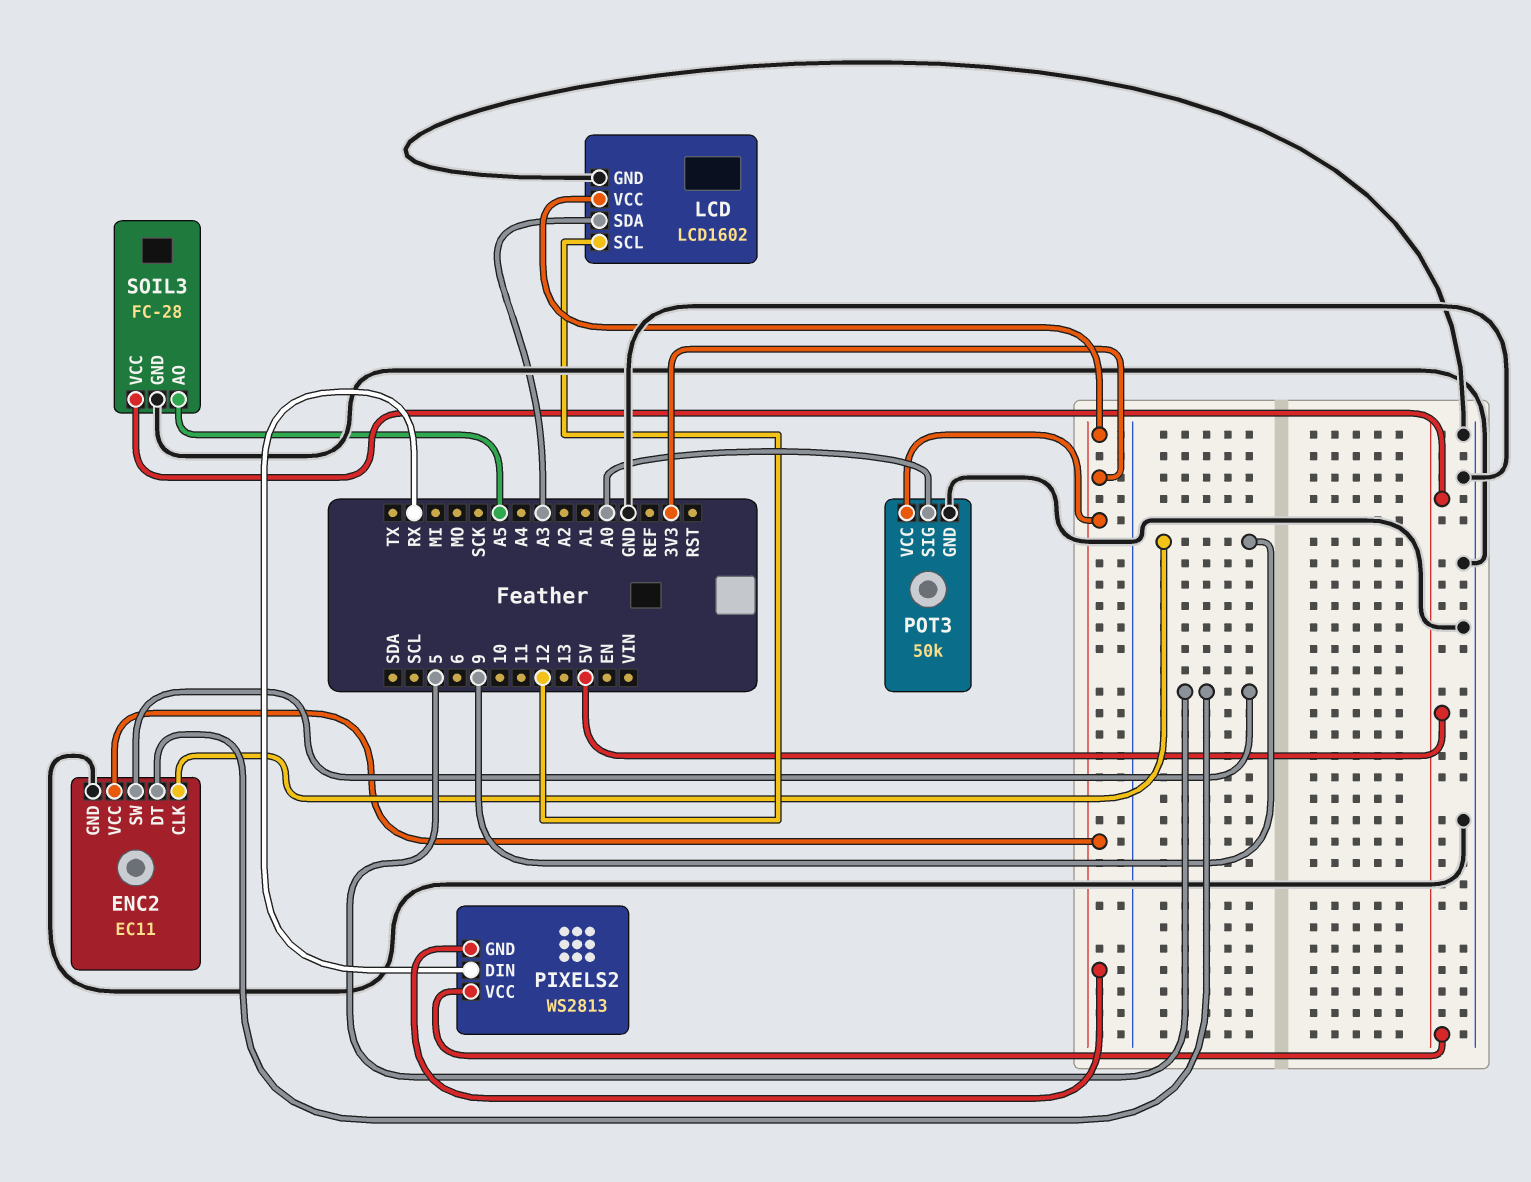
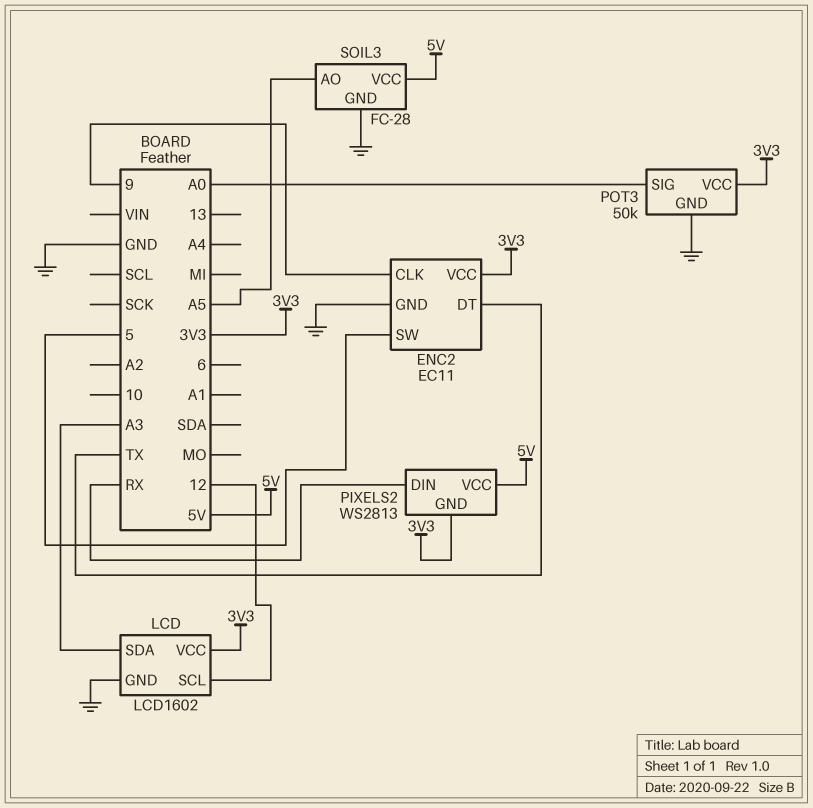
ENC2 pin DT: 5 -> TX

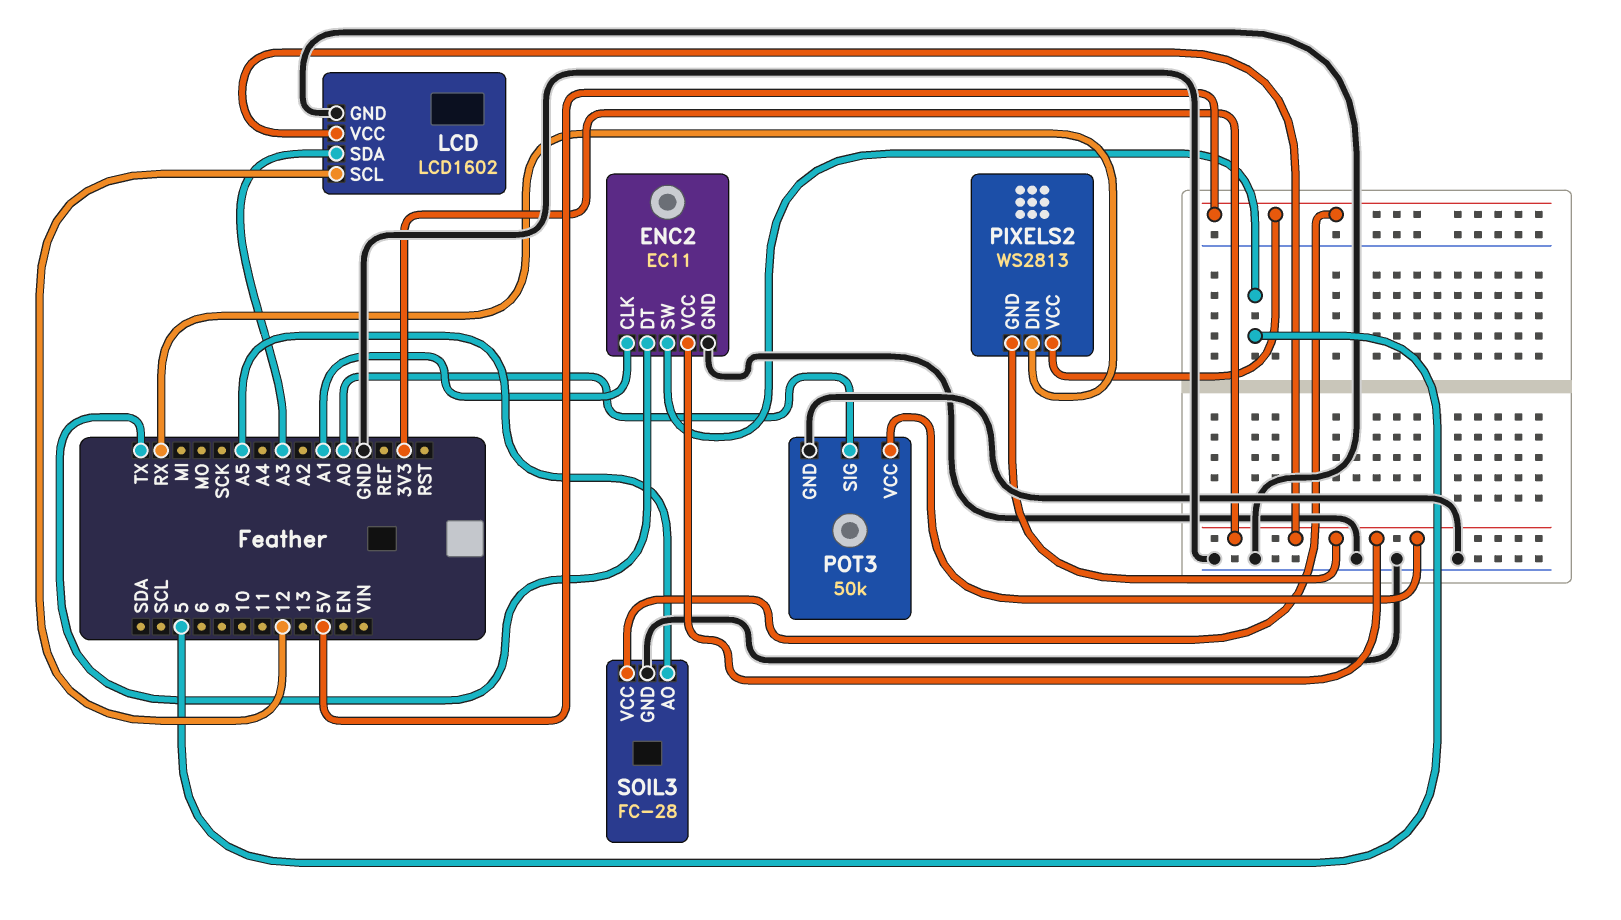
ENC2 pin CLK: 9 -> A1

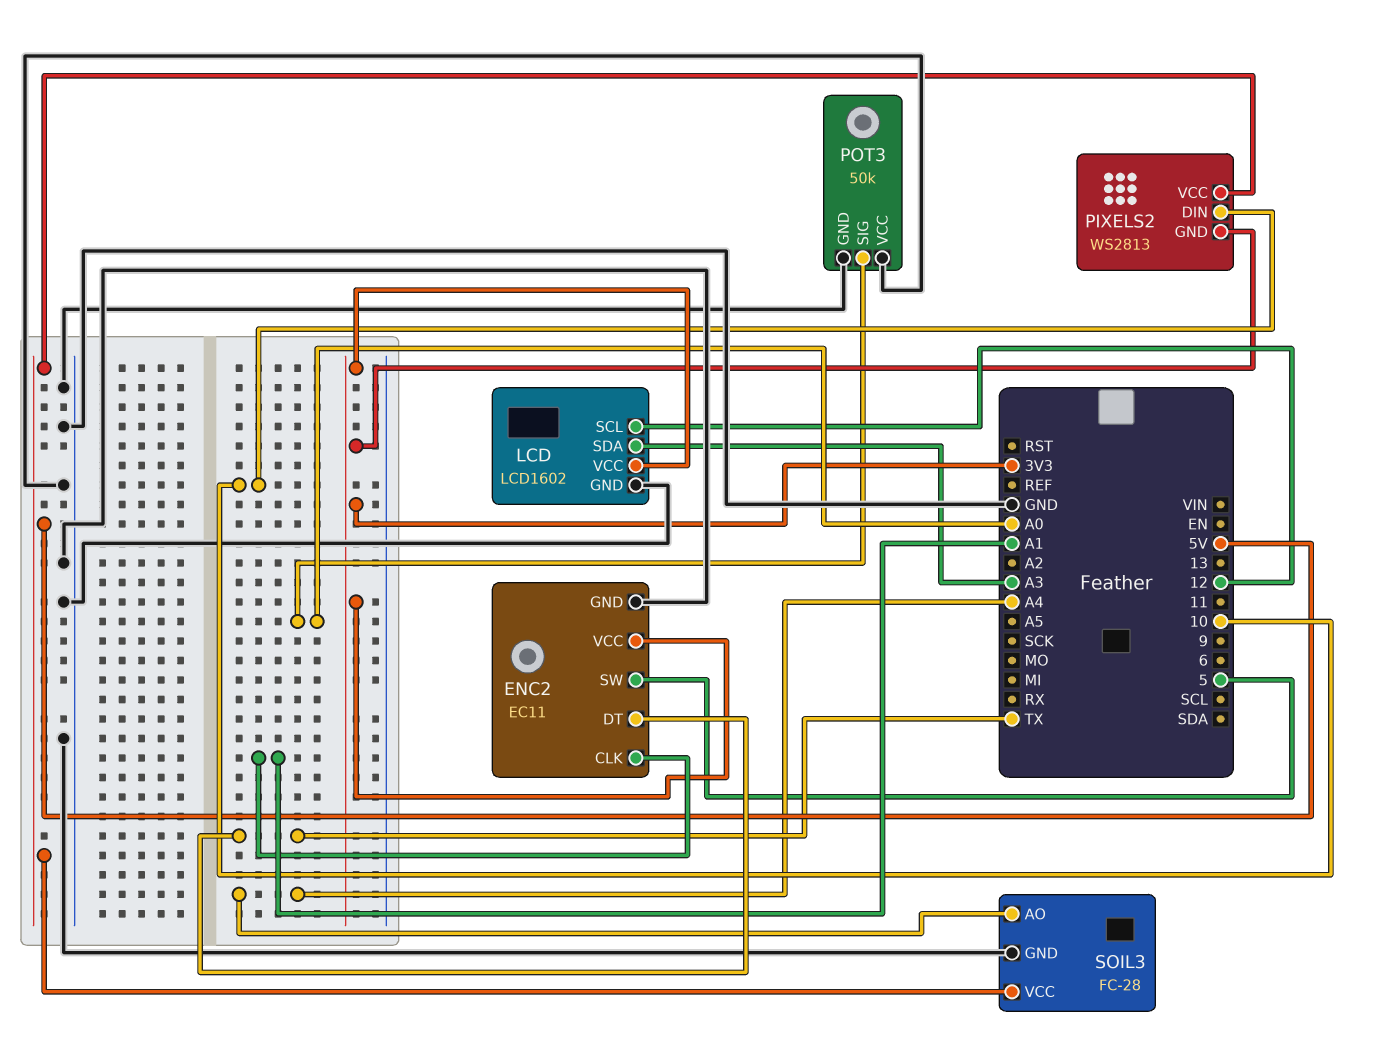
PIXELS2 pin DIN: RX -> 10
POT3 pin VCC: 3V3 -> GND
SOIL3 pin AO: A5 -> A4

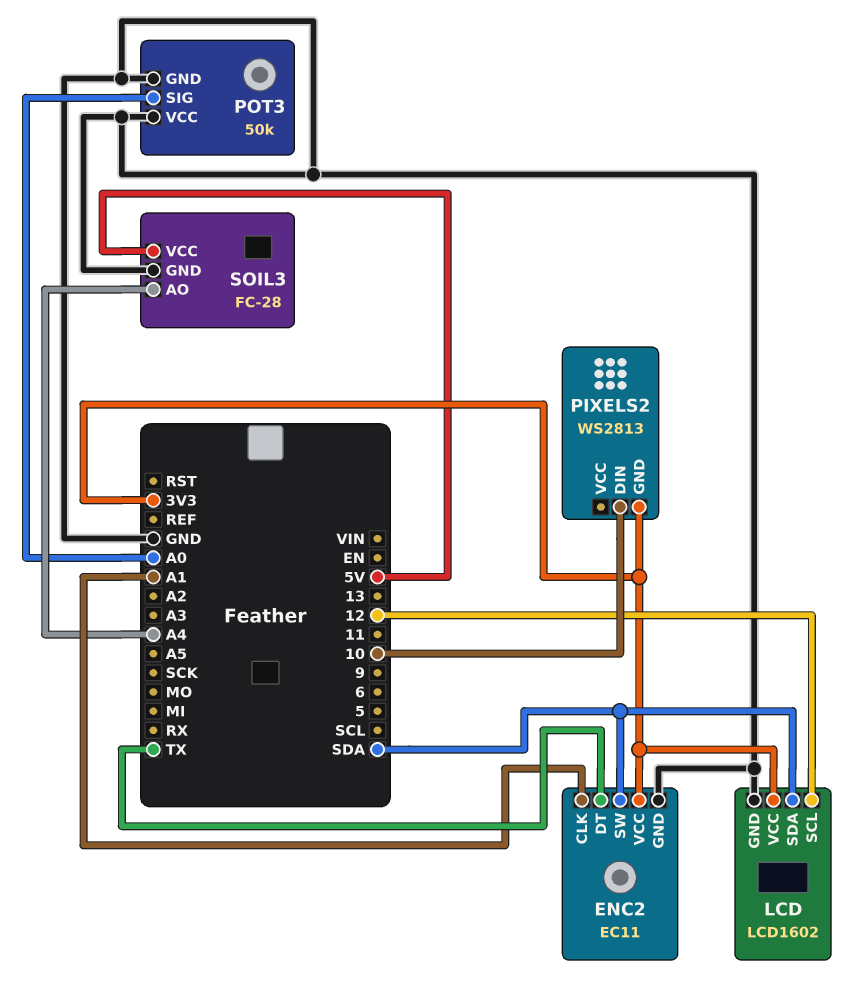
ENC2 pin SW: 5 -> SDA
LCD pin SDA: A3 -> SDA
PIXELS2 pin VCC: 5V -> none

